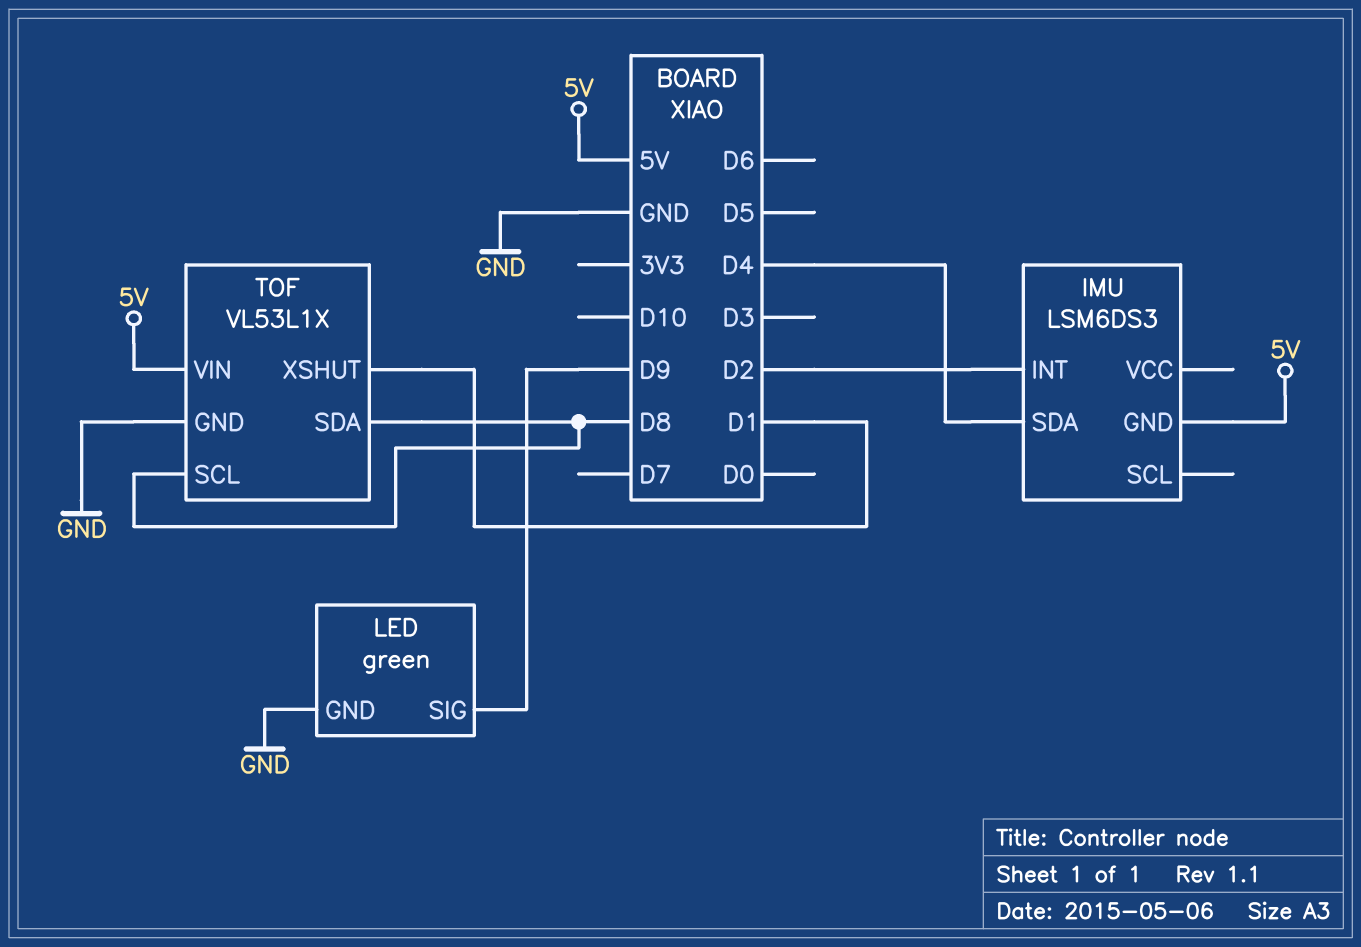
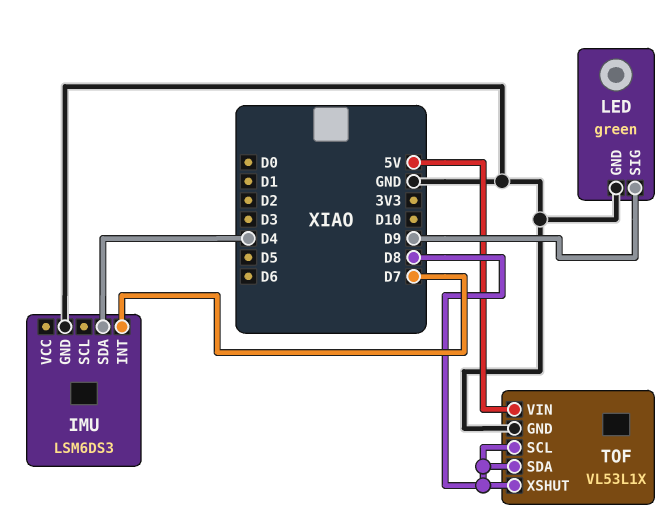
IMU pin GND: 5V -> GND
IMU pin INT: D2 -> D7
TOF pin XSHUT: D1 -> D8

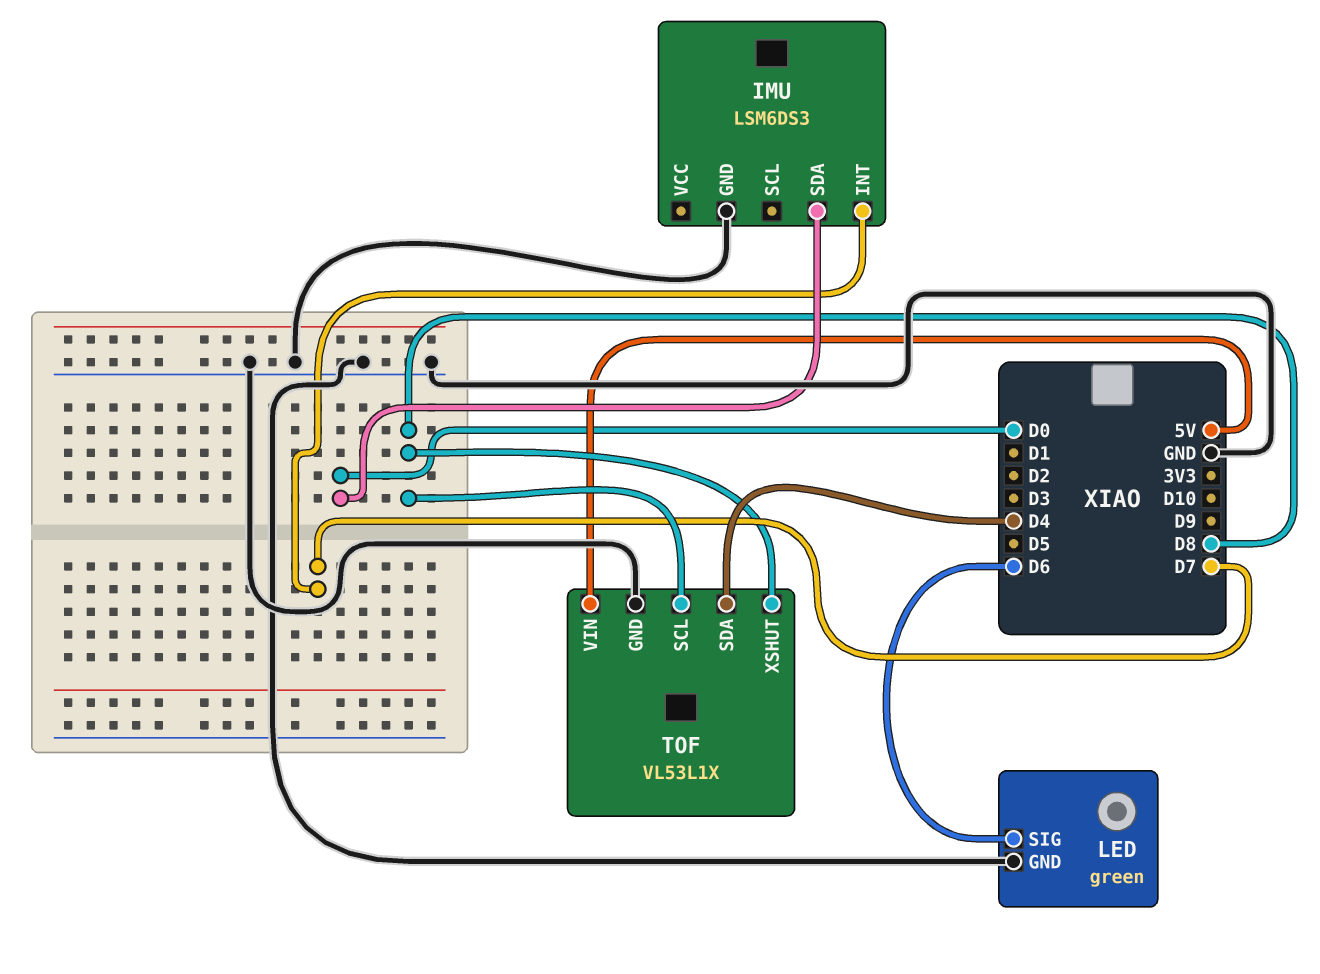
IMU pin SDA: D4 -> D0
LED pin SIG: D9 -> D6
TOF pin SDA: D8 -> D4

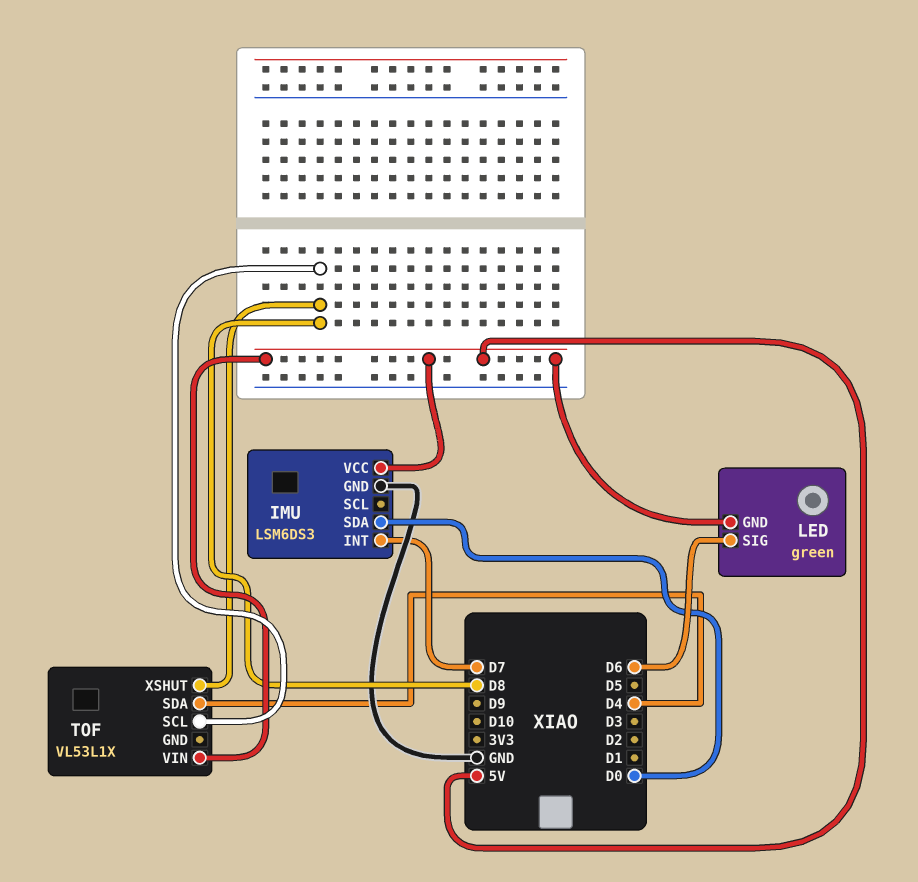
IMU pin VCC: none -> 5V
LED pin GND: GND -> 5V
TOF pin GND: GND -> none

